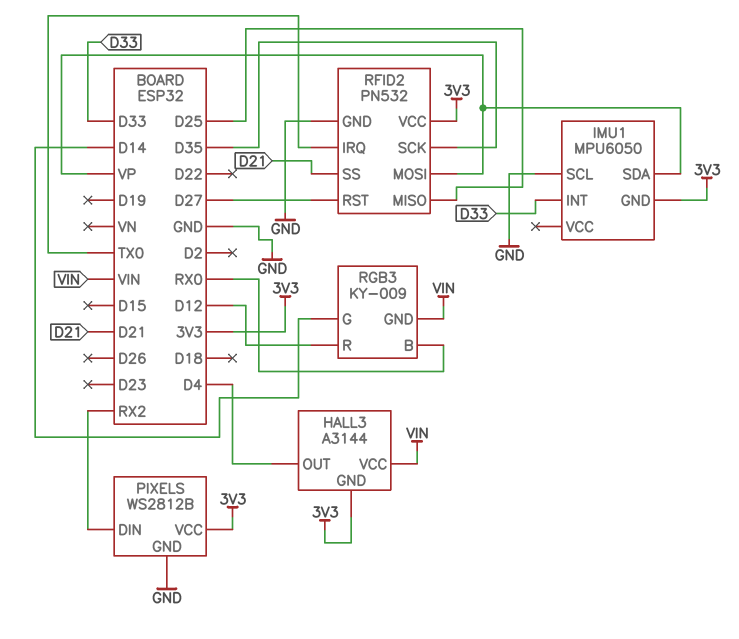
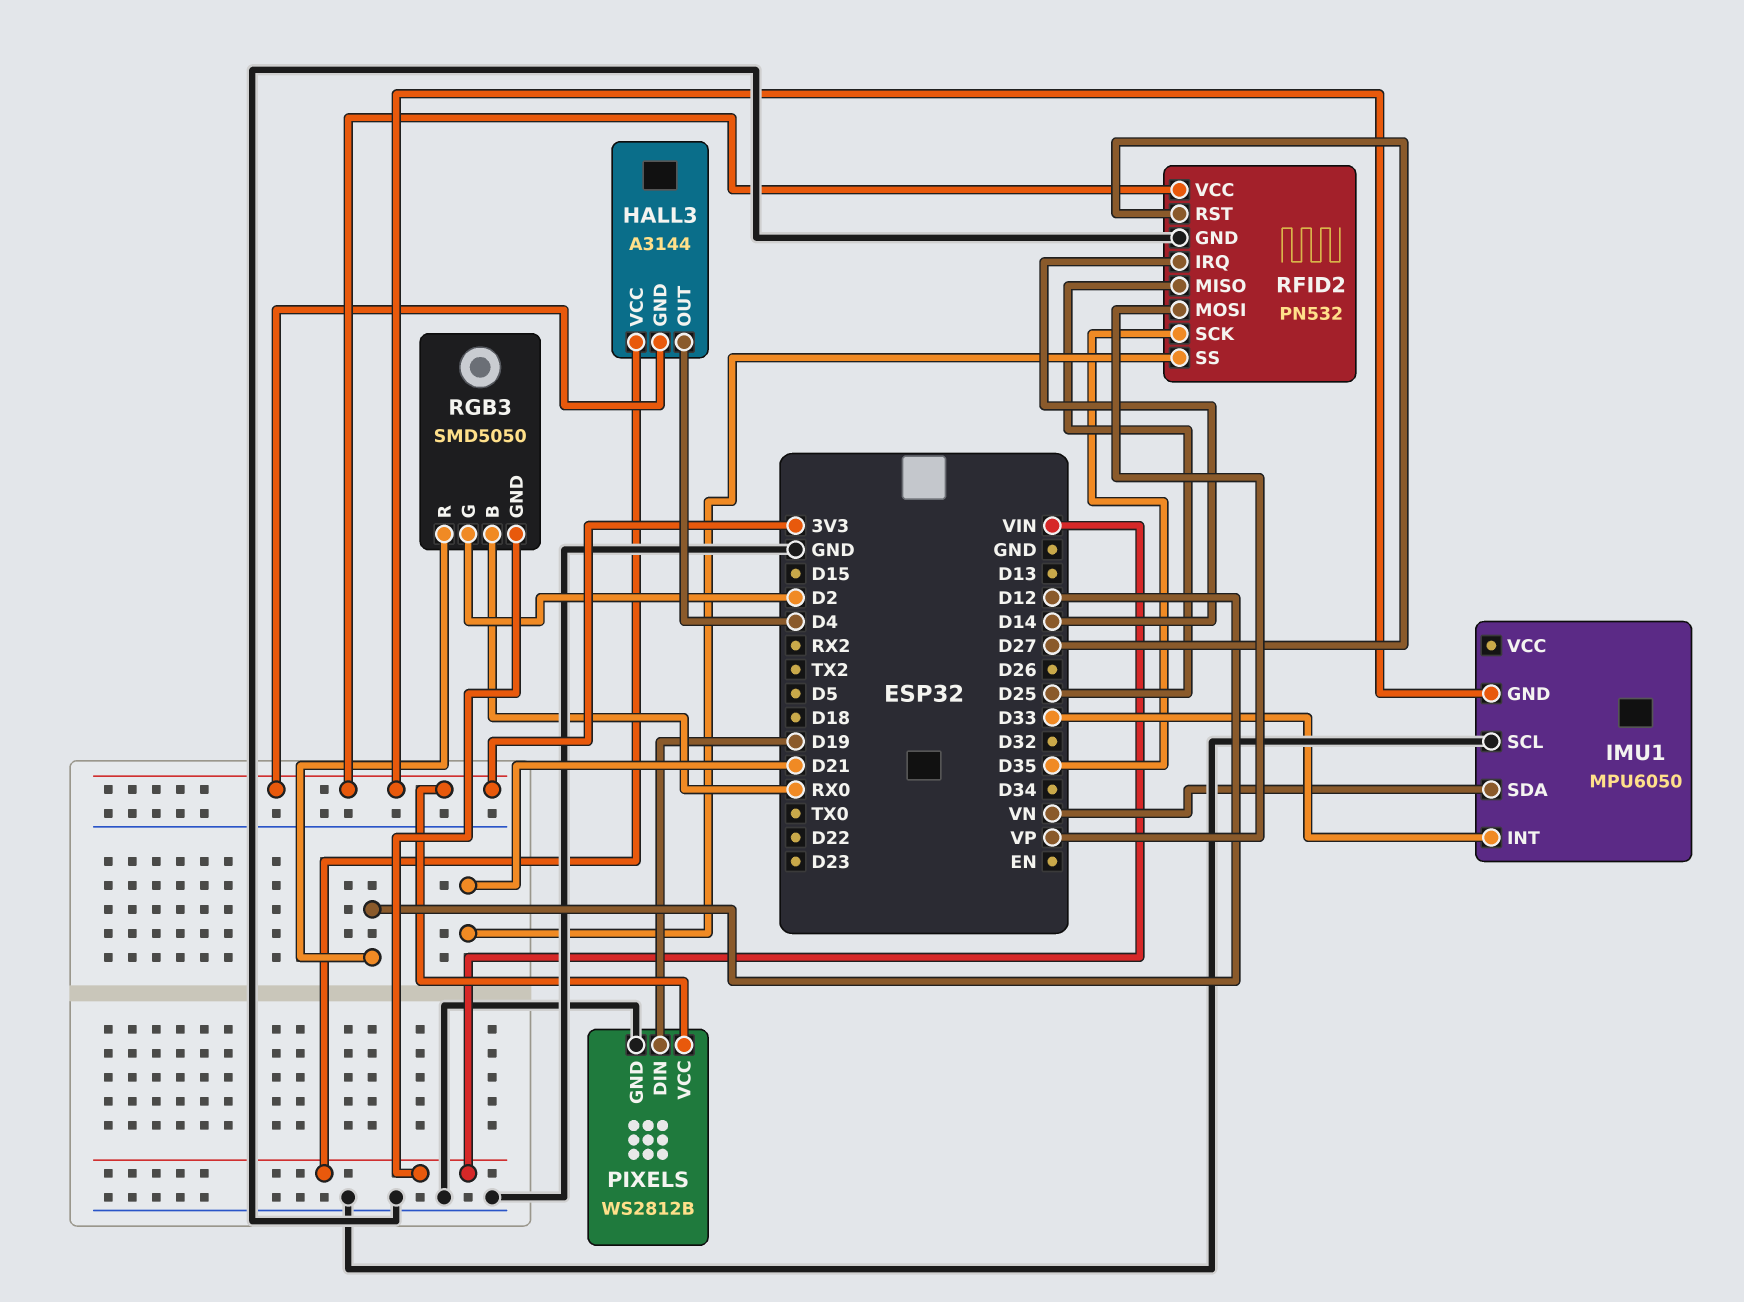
IMU1 pin SDA: VP -> VN
PIXELS pin DIN: RX2 -> D19
RFID2 pin IRQ: TX0 -> D14
RGB3: KY-009 -> SMD5050
RGB3 pin G: D14 -> D2

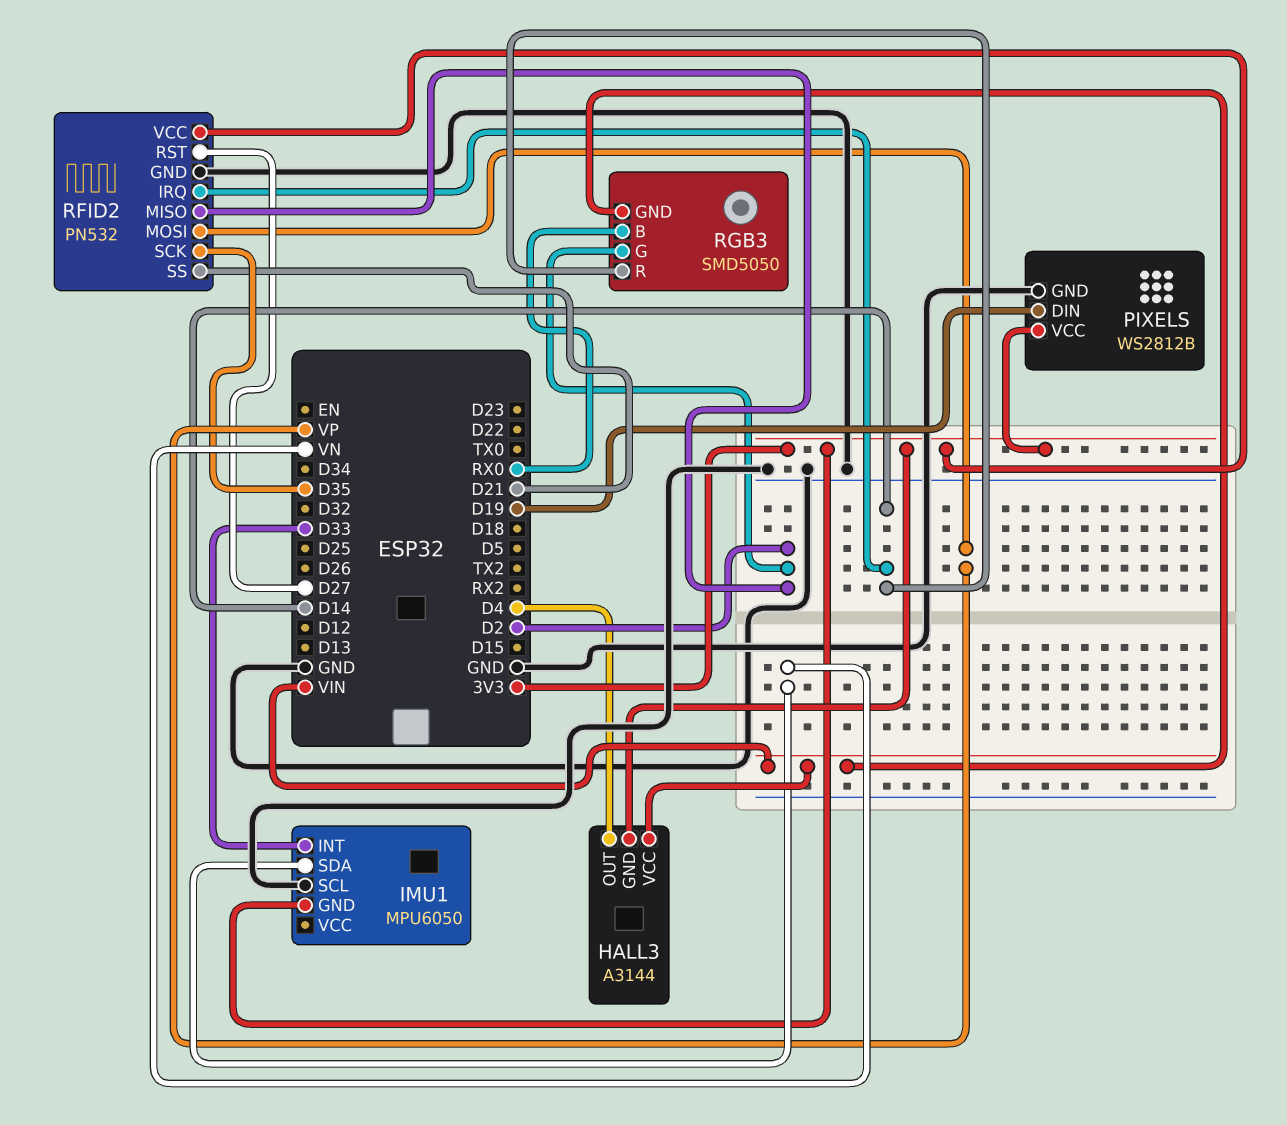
RFID2 pin MISO: D25 -> D2
RGB3 pin R: D12 -> D14

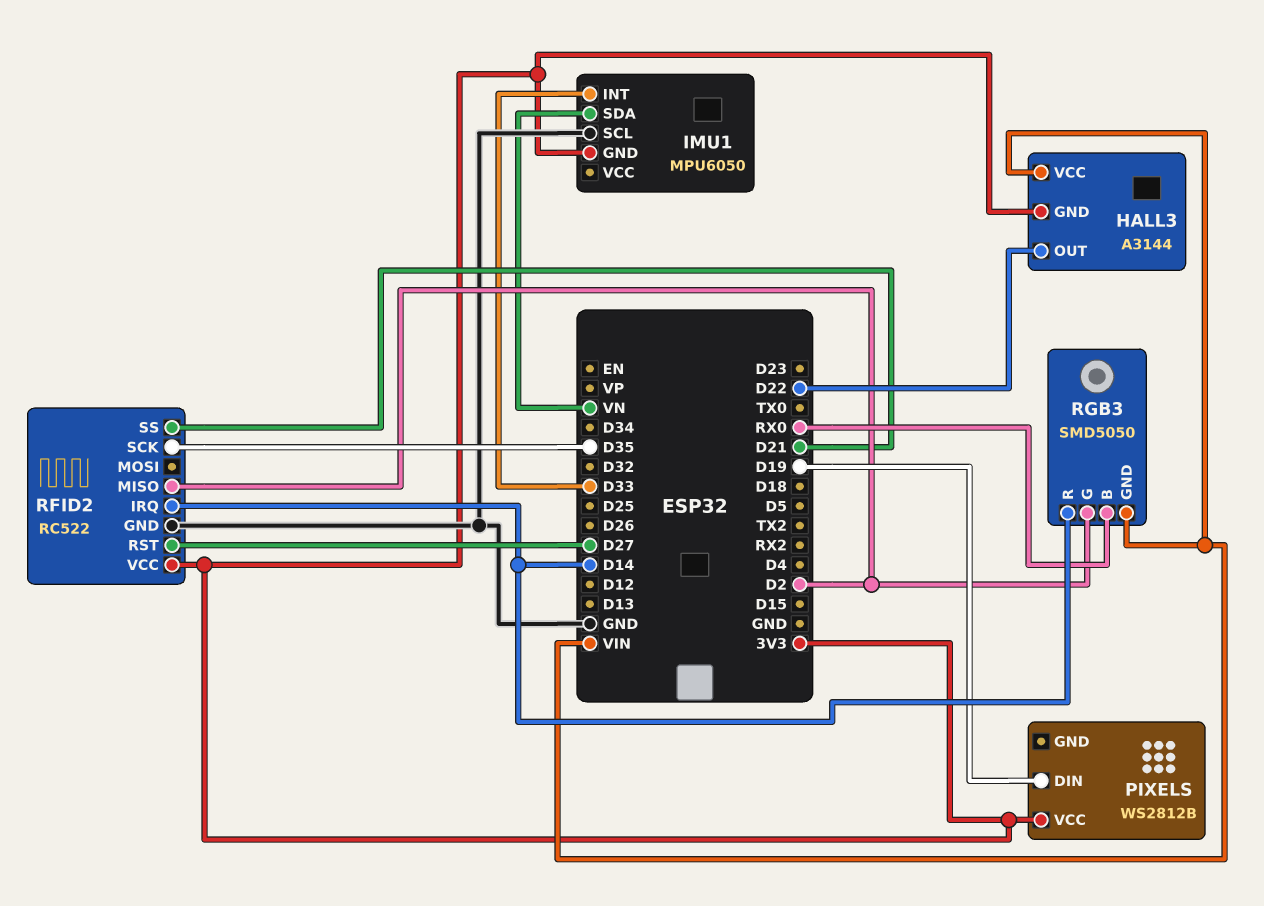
HALL3 pin OUT: D4 -> D22
PIXELS pin GND: GND -> none
RFID2: PN532 -> RC522
RFID2 pin MOSI: VP -> none

